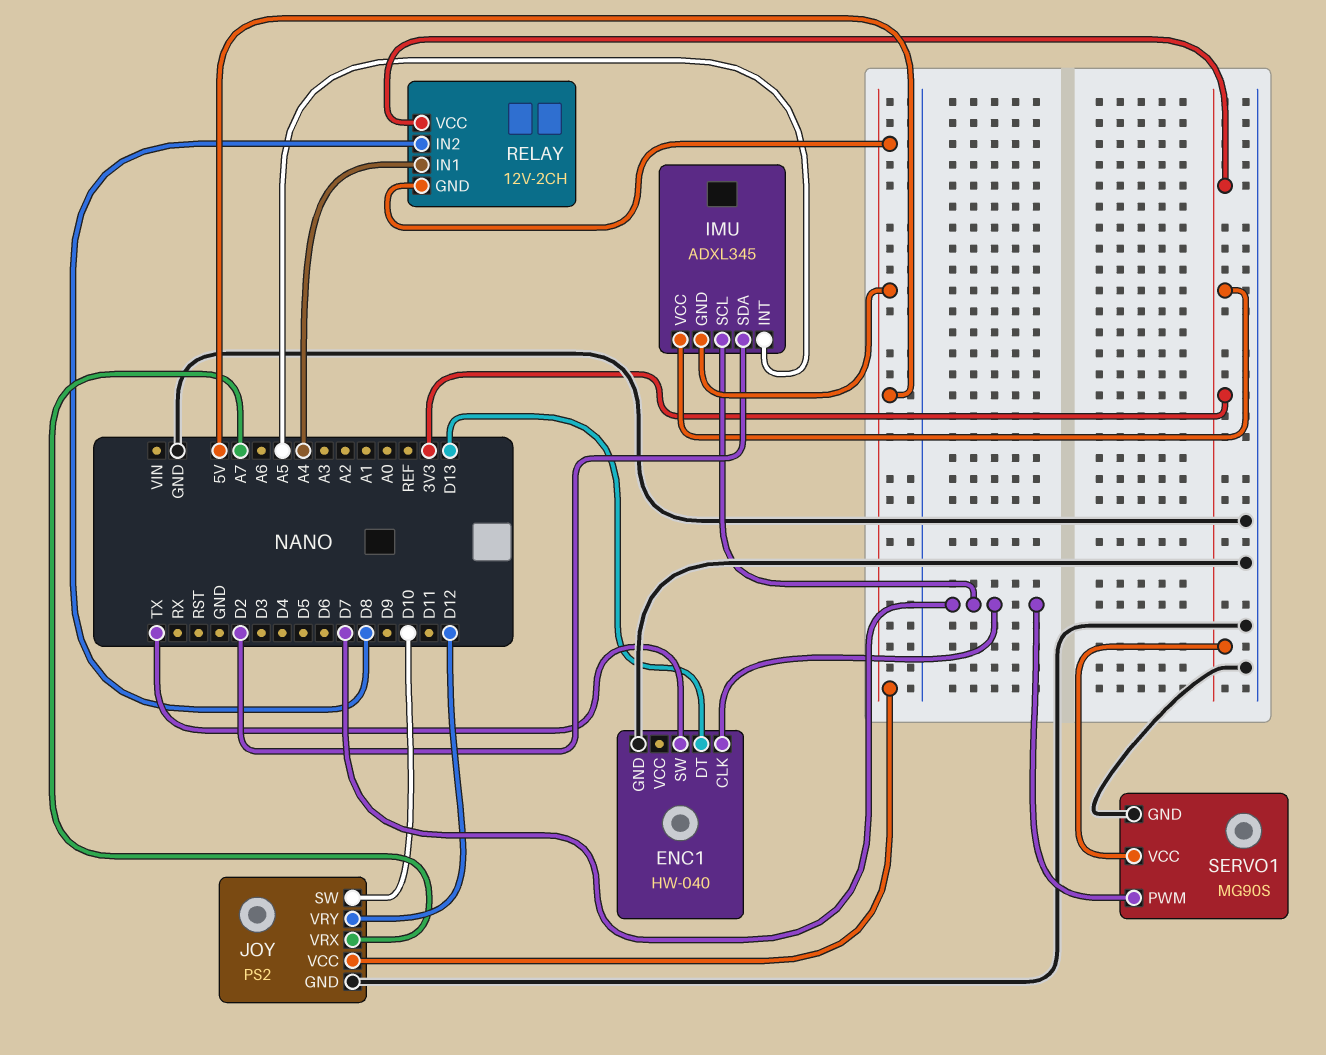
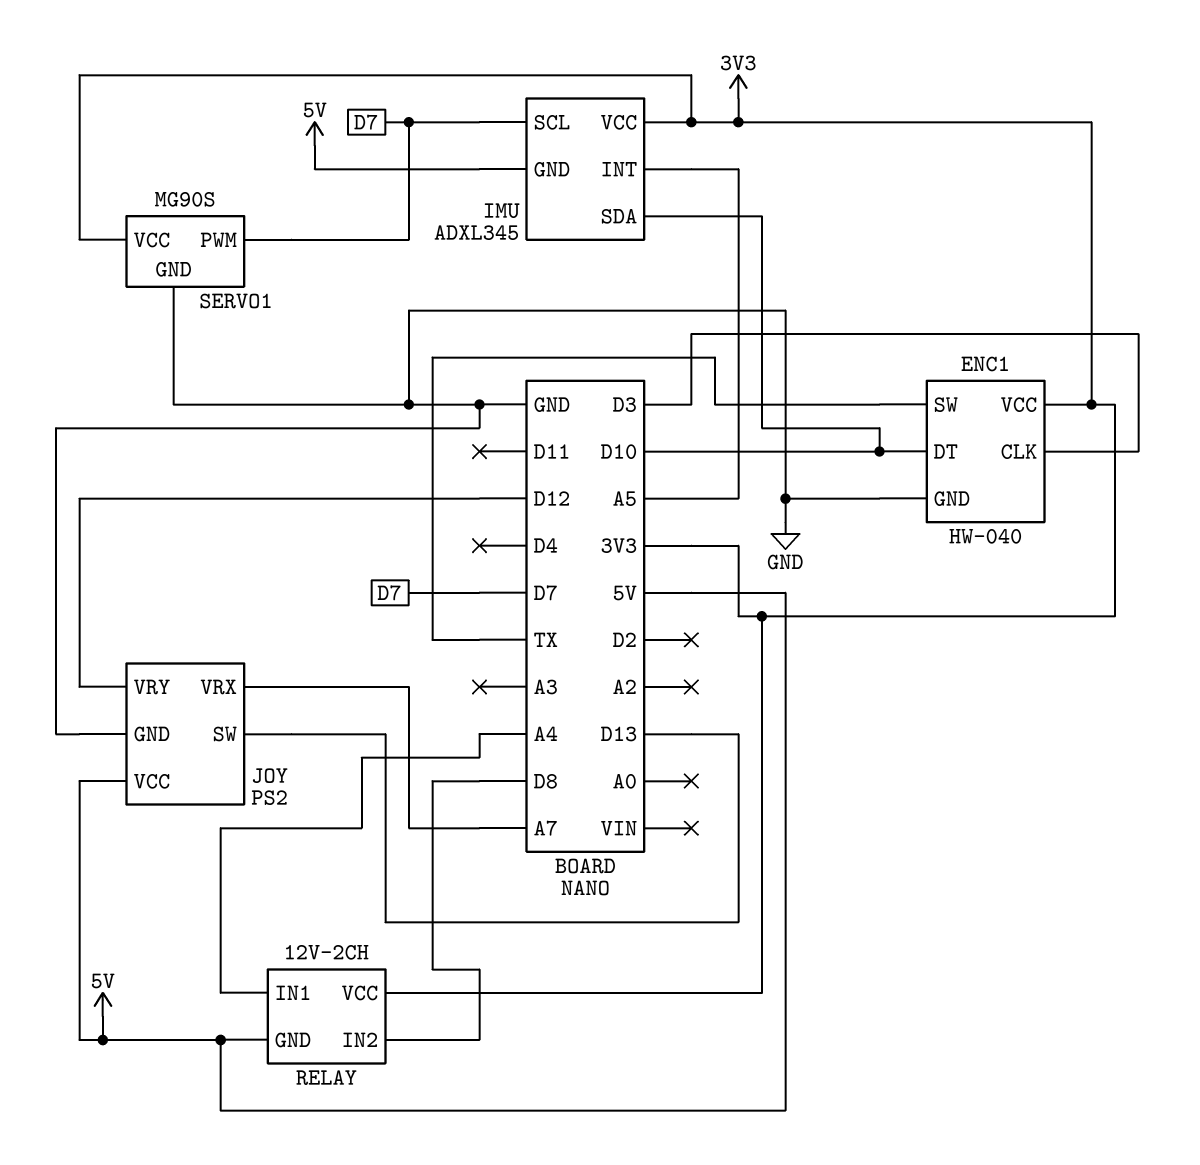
ENC1 pin CLK: D7 -> D3
ENC1 pin DT: D13 -> D10
ENC1 pin VCC: none -> 3V3
IMU pin SDA: D2 -> D10
JOY pin SW: D10 -> D13

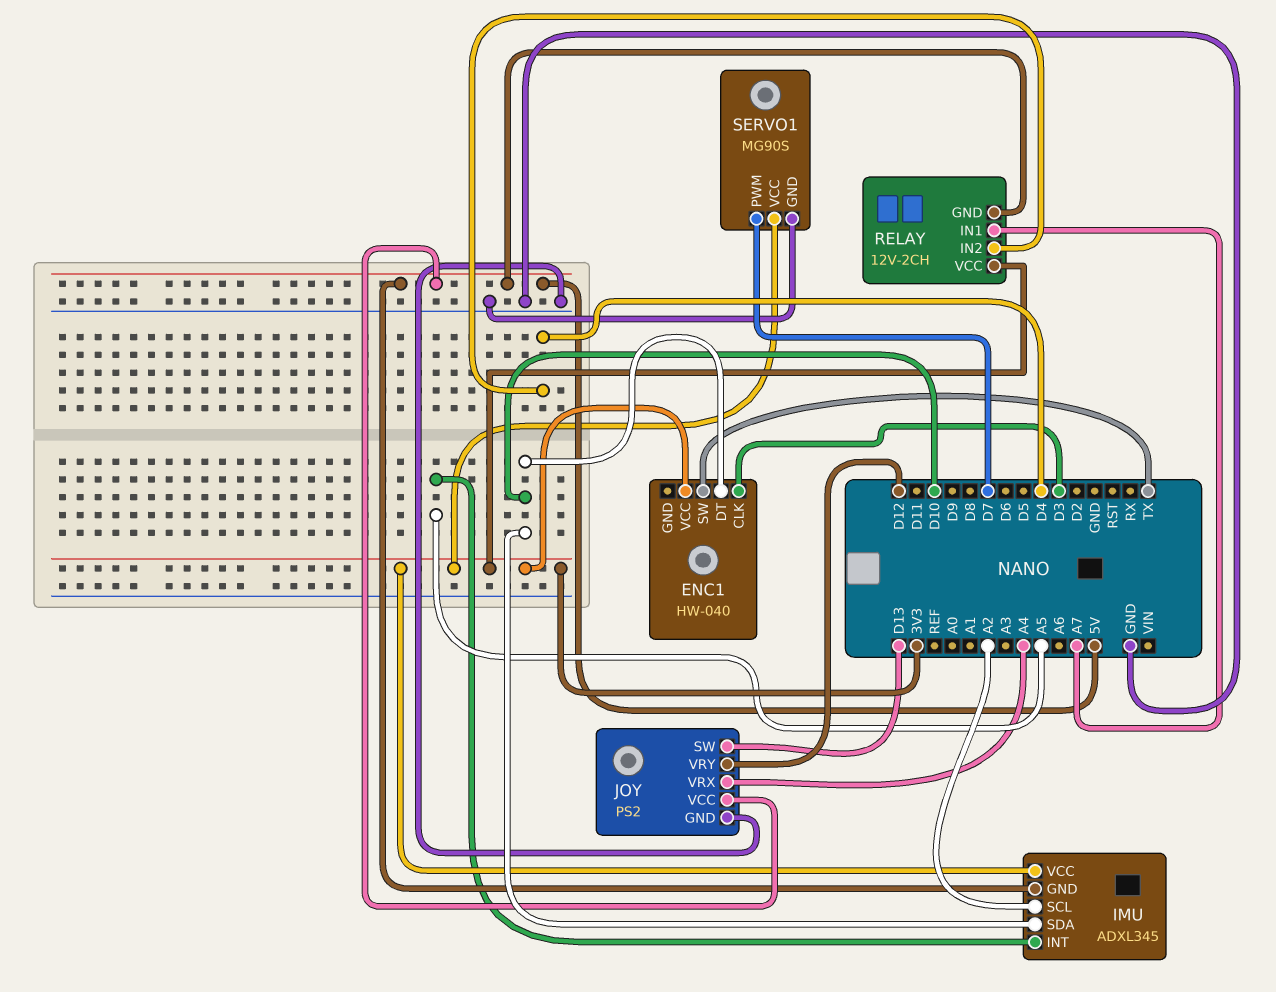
ENC1 pin GND: GND -> none
IMU pin SCL: D7 -> A2
JOY pin VRX: A7 -> A4
RELAY pin IN1: A4 -> A7
RELAY pin IN2: D8 -> D4

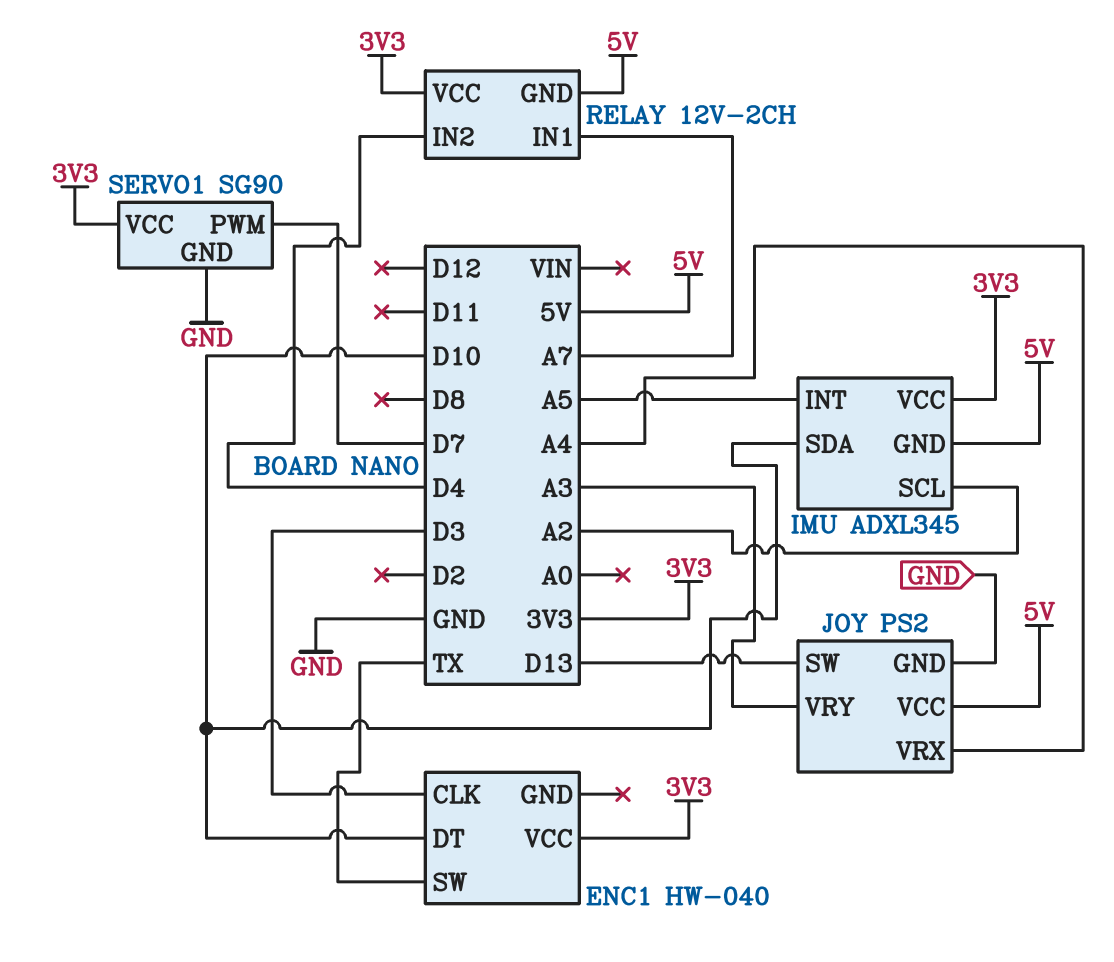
JOY pin VRY: D12 -> A3
SERVO1: MG90S -> SG90

